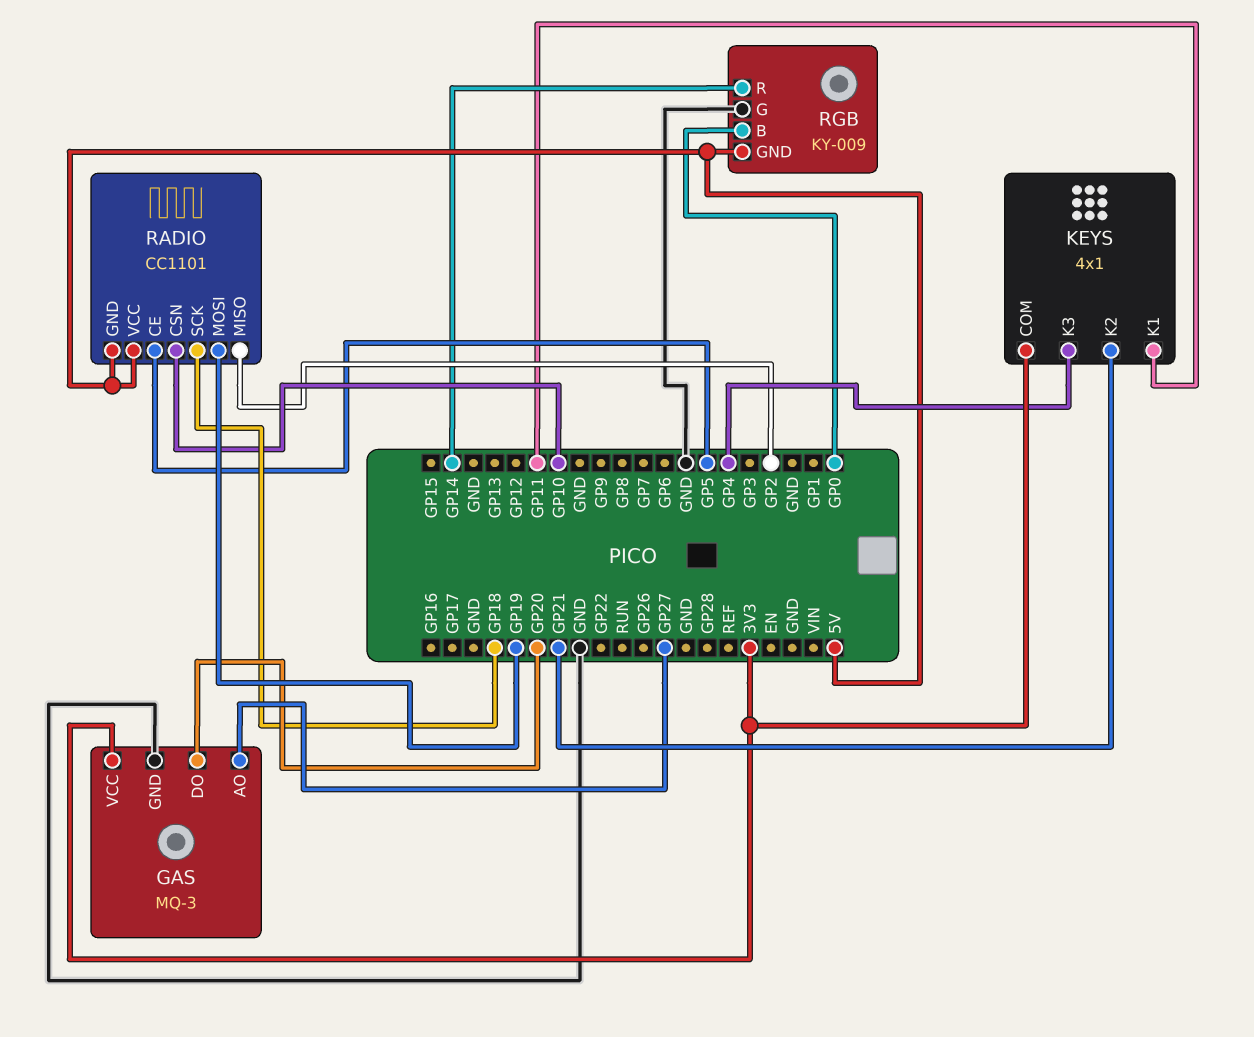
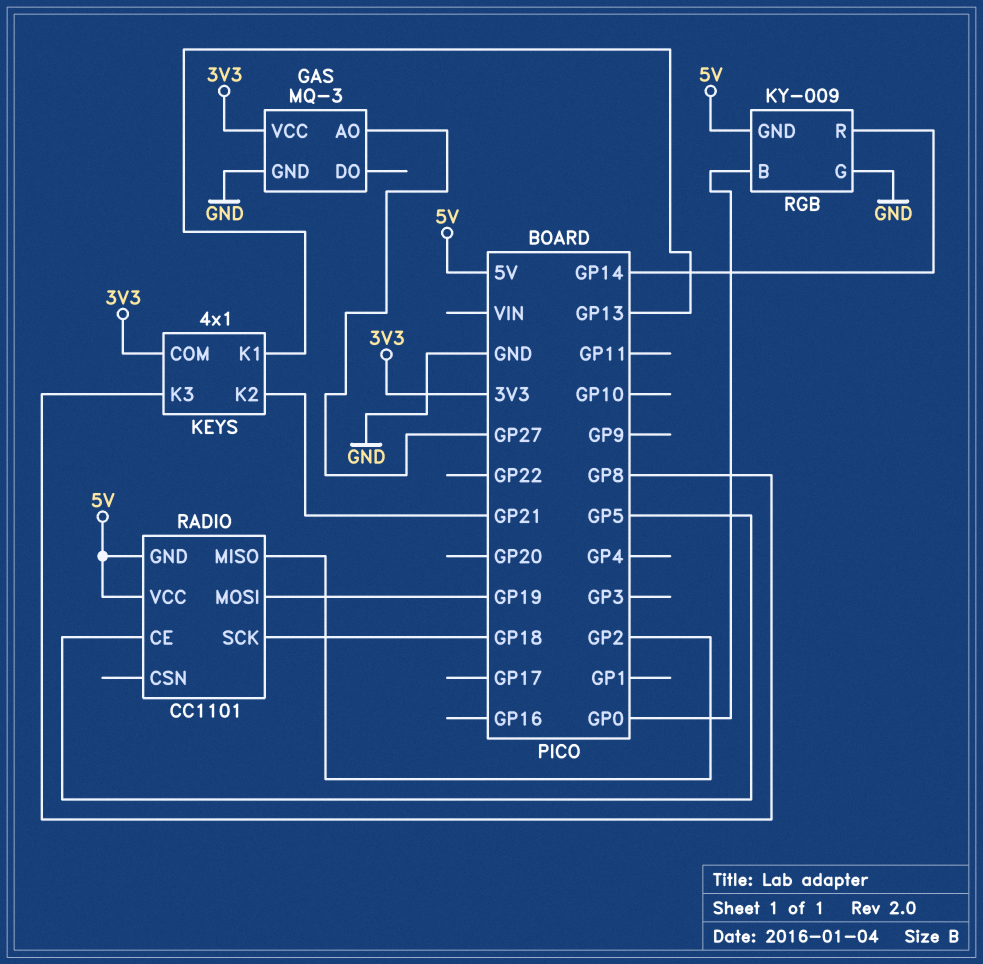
GAS pin DO: GP20 -> none
KEYS pin K1: GP11 -> GP13
KEYS pin K3: GP4 -> GP8
RADIO pin CSN: GP10 -> none

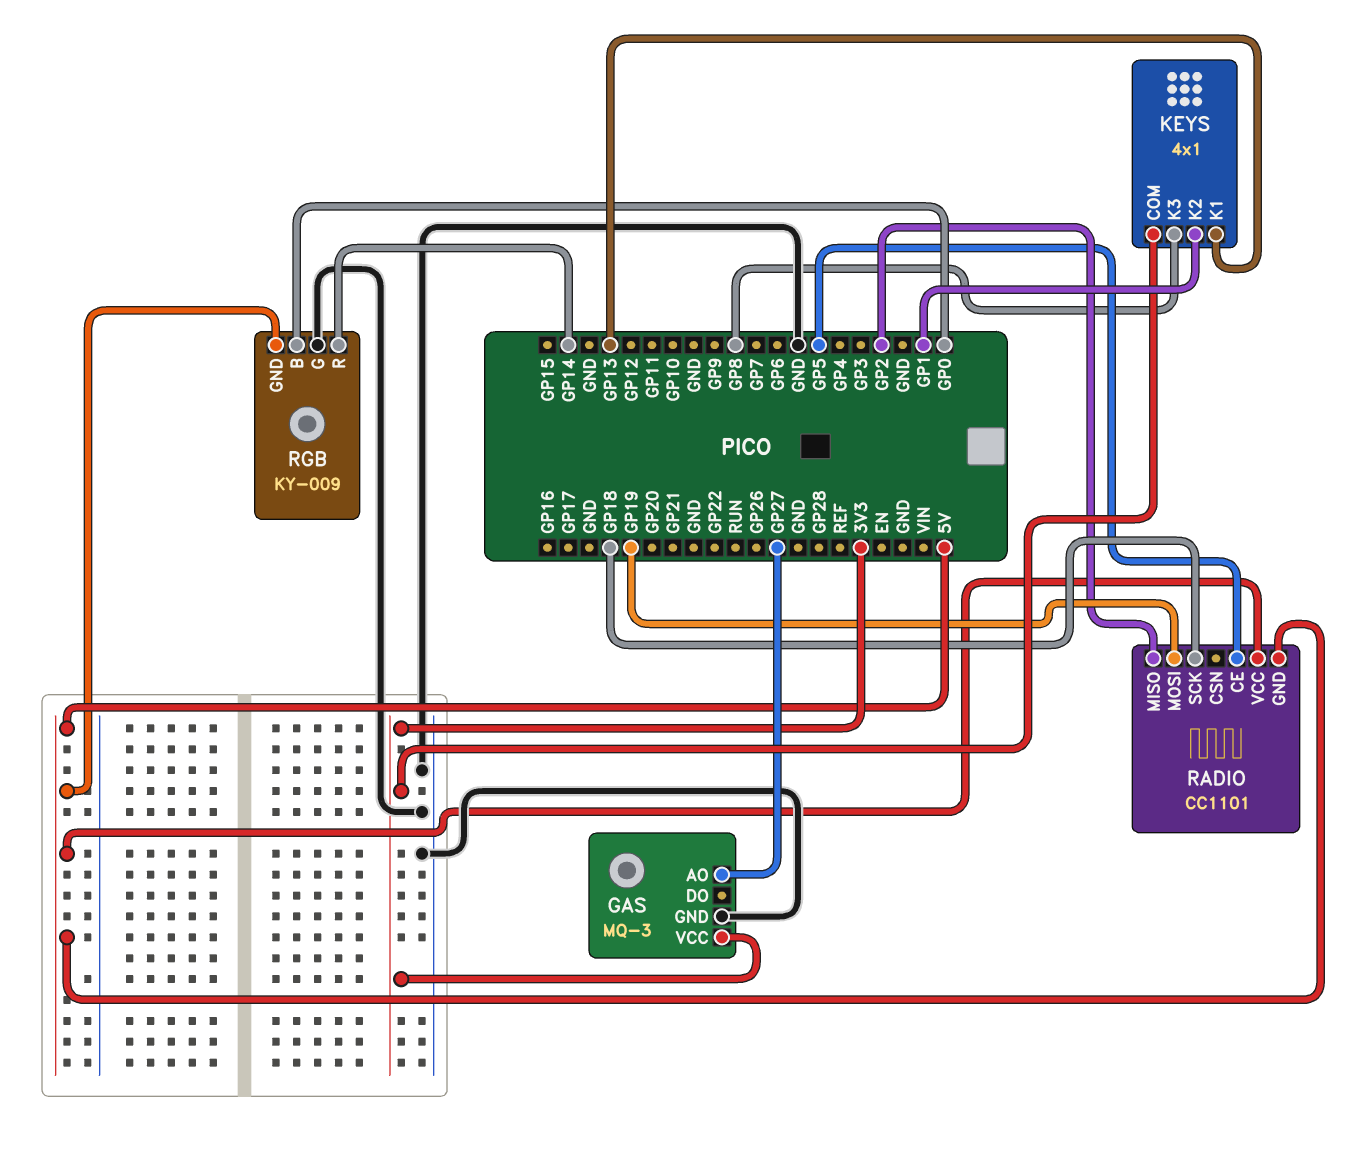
KEYS pin K2: GP21 -> GP1

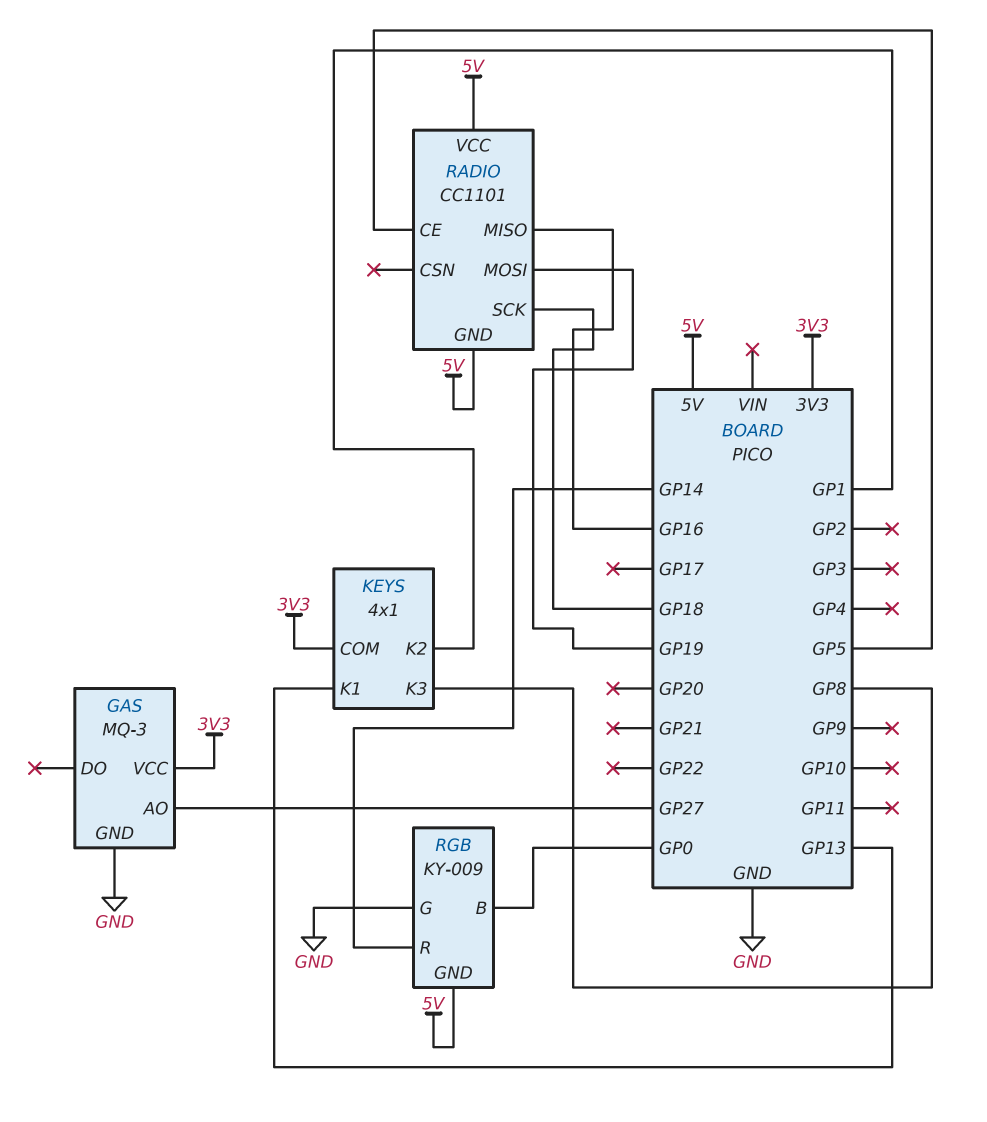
RADIO pin MISO: GP2 -> GP16

